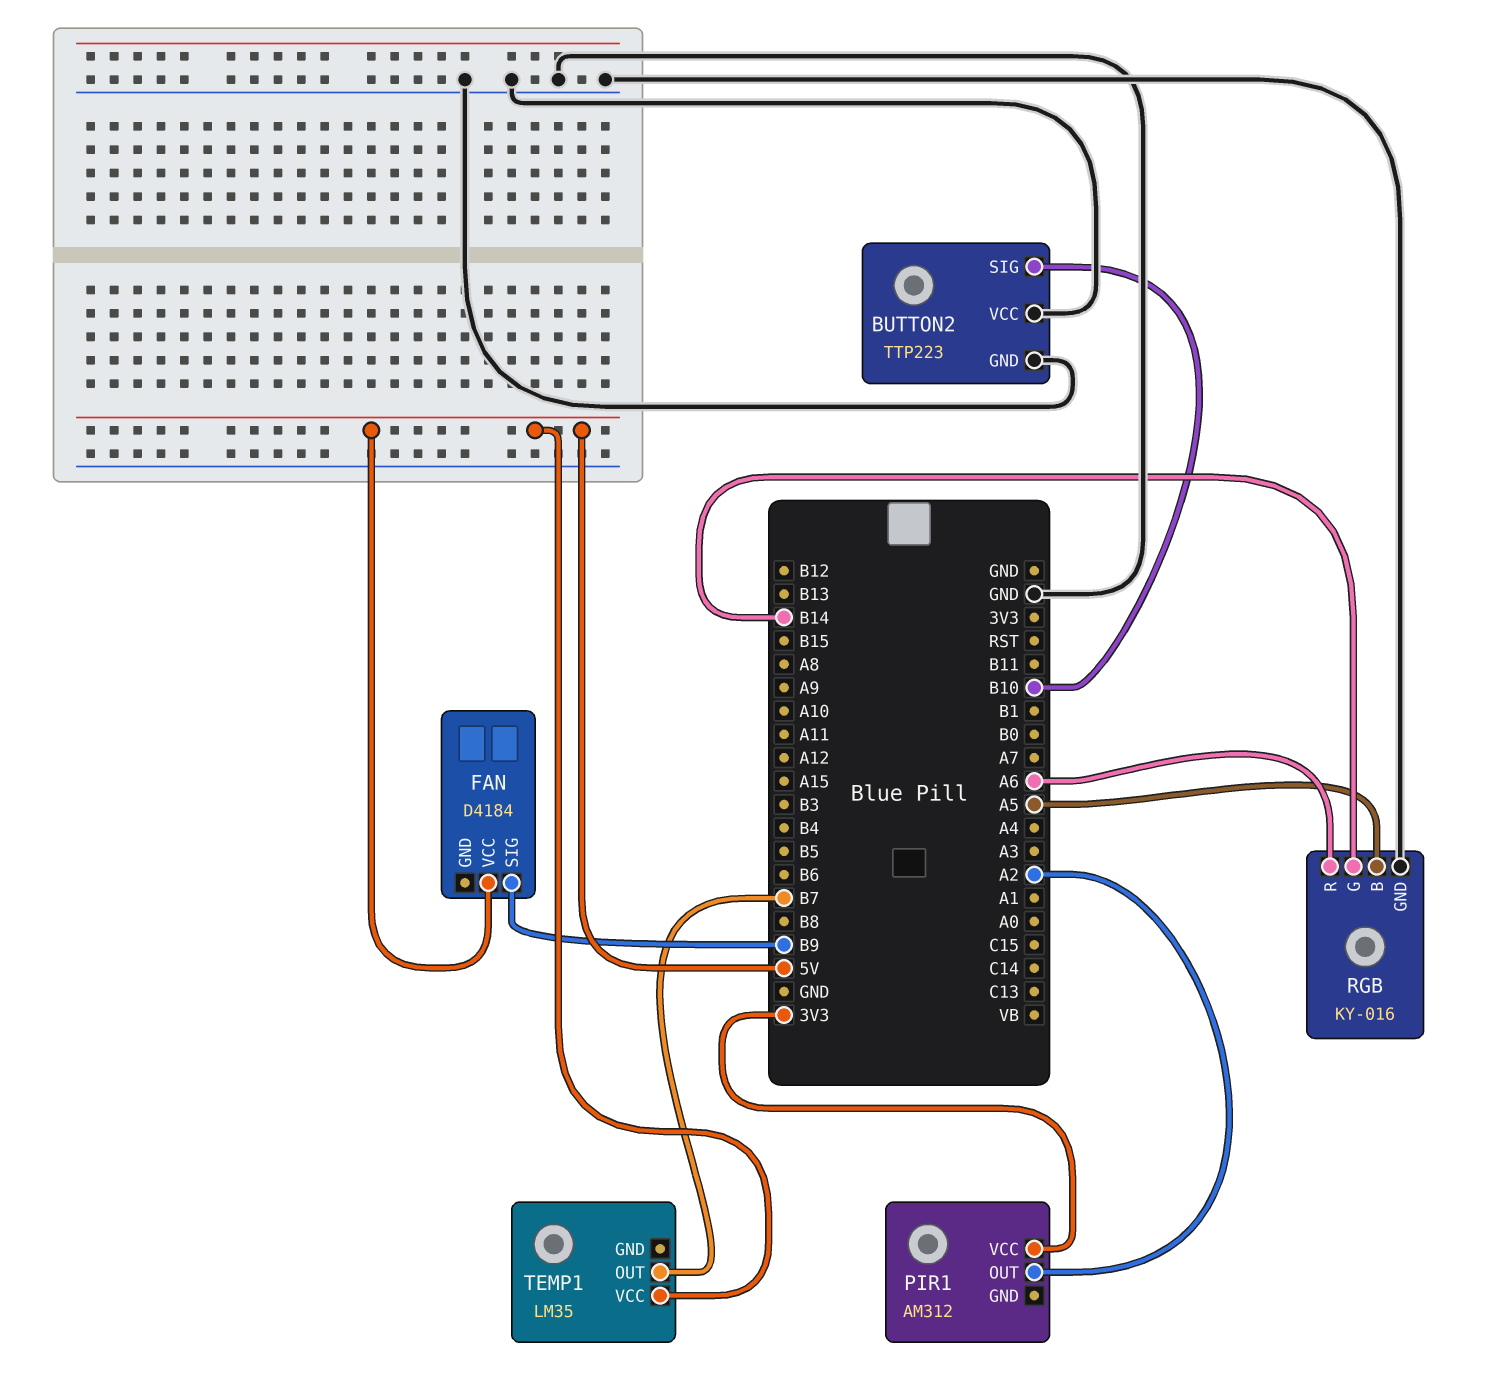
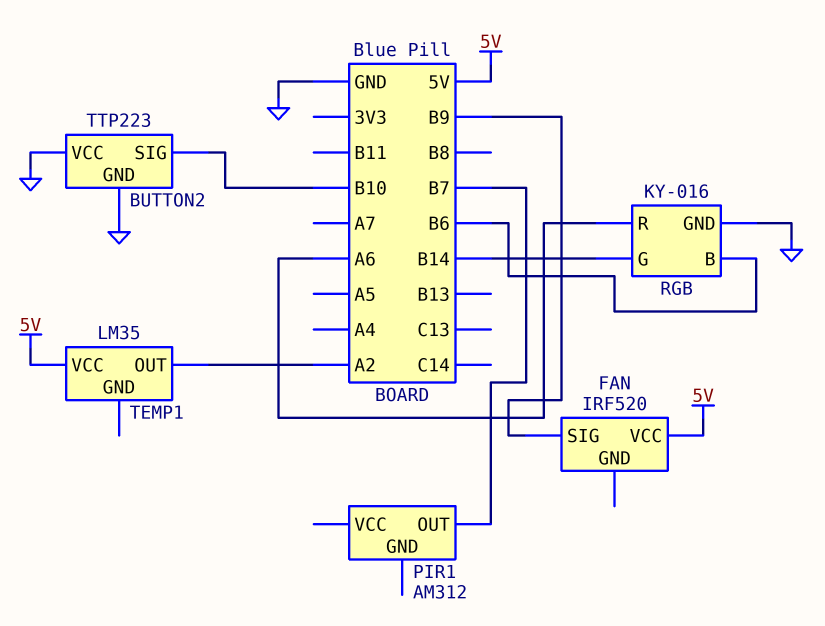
FAN: D4184 -> IRF520
PIR1 pin OUT: A2 -> B7
PIR1 pin VCC: 3V3 -> none
RGB pin B: A5 -> B6
TEMP1 pin OUT: B7 -> A2

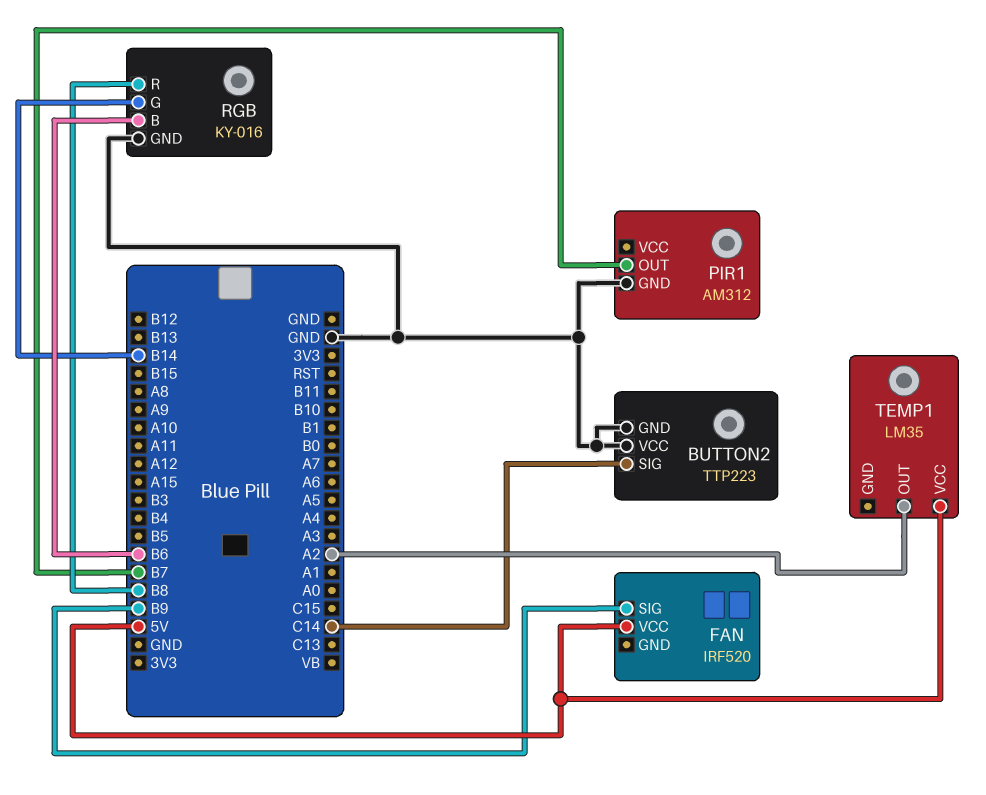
BUTTON2 pin SIG: B10 -> C14
PIR1 pin GND: none -> GND
RGB pin R: A6 -> B8

